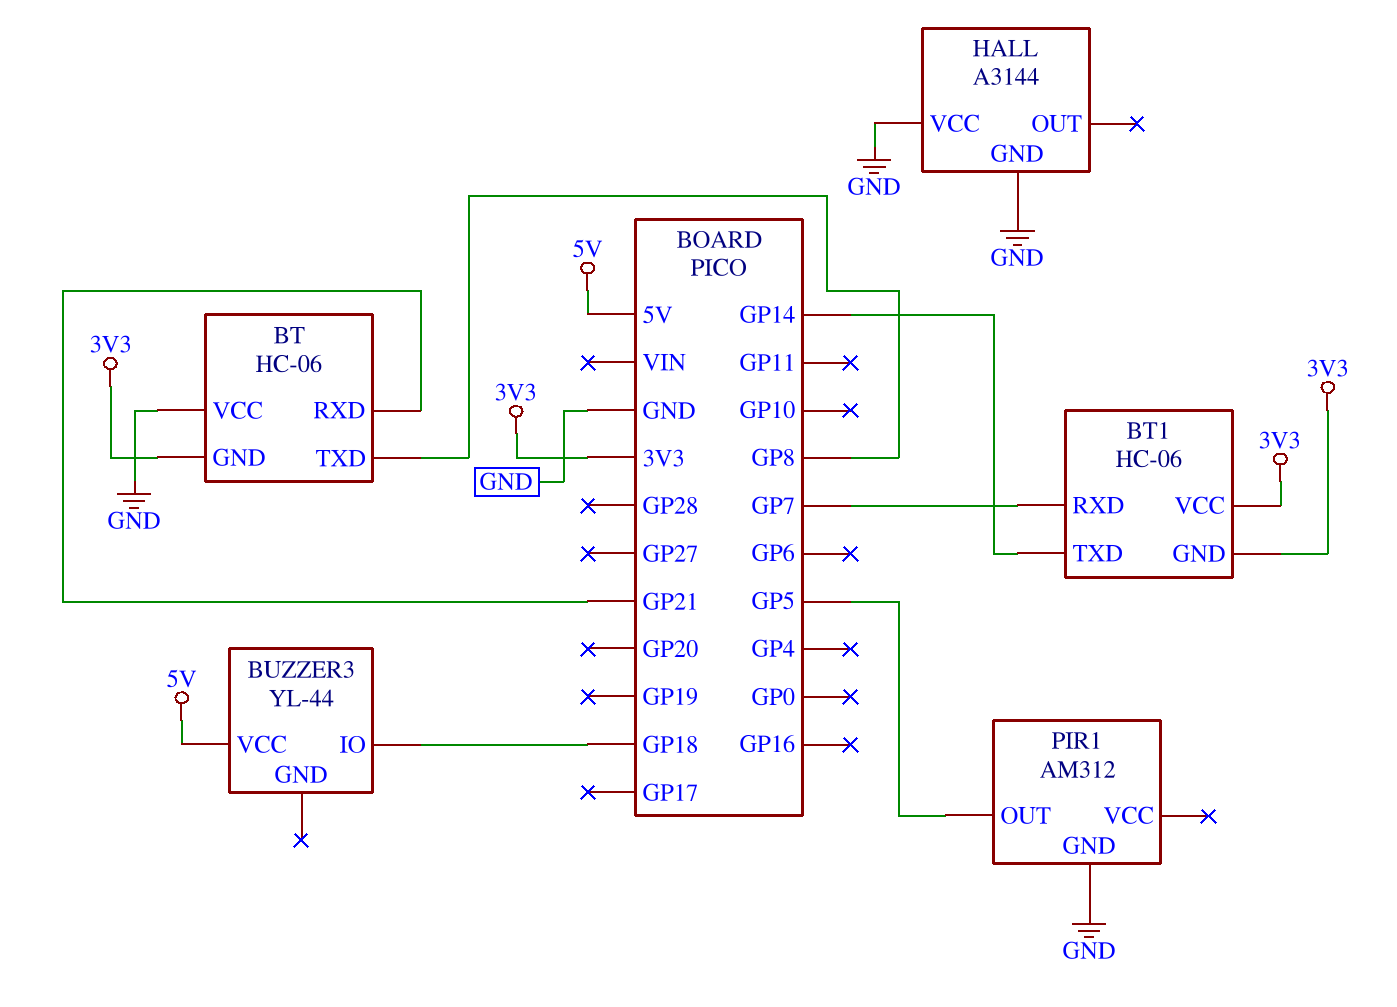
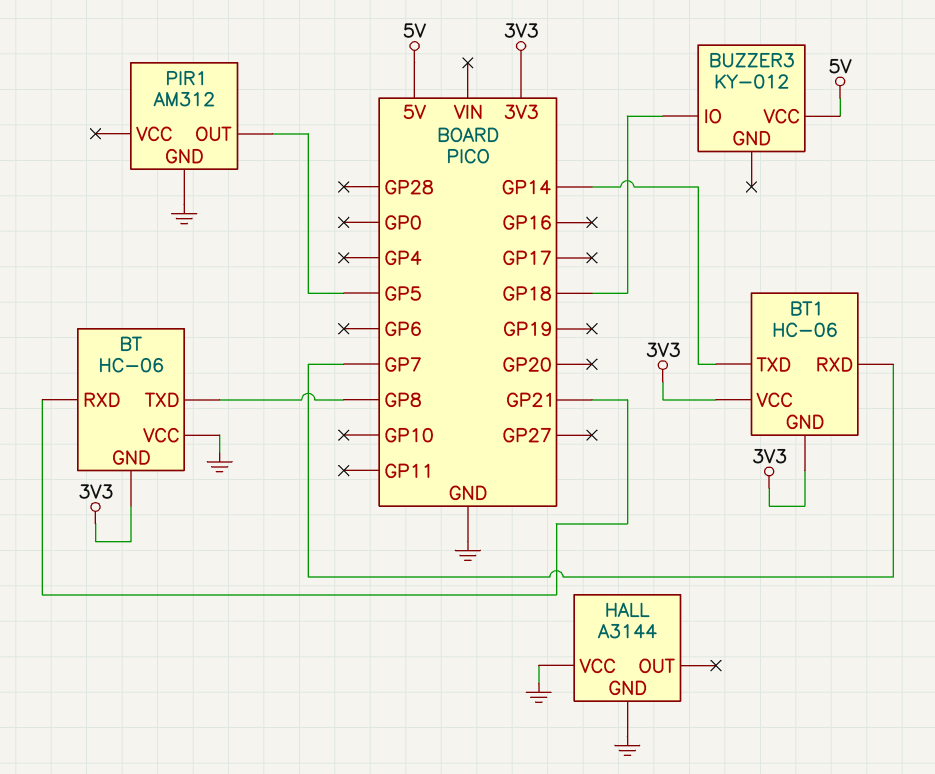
BUZZER3: YL-44 -> KY-012

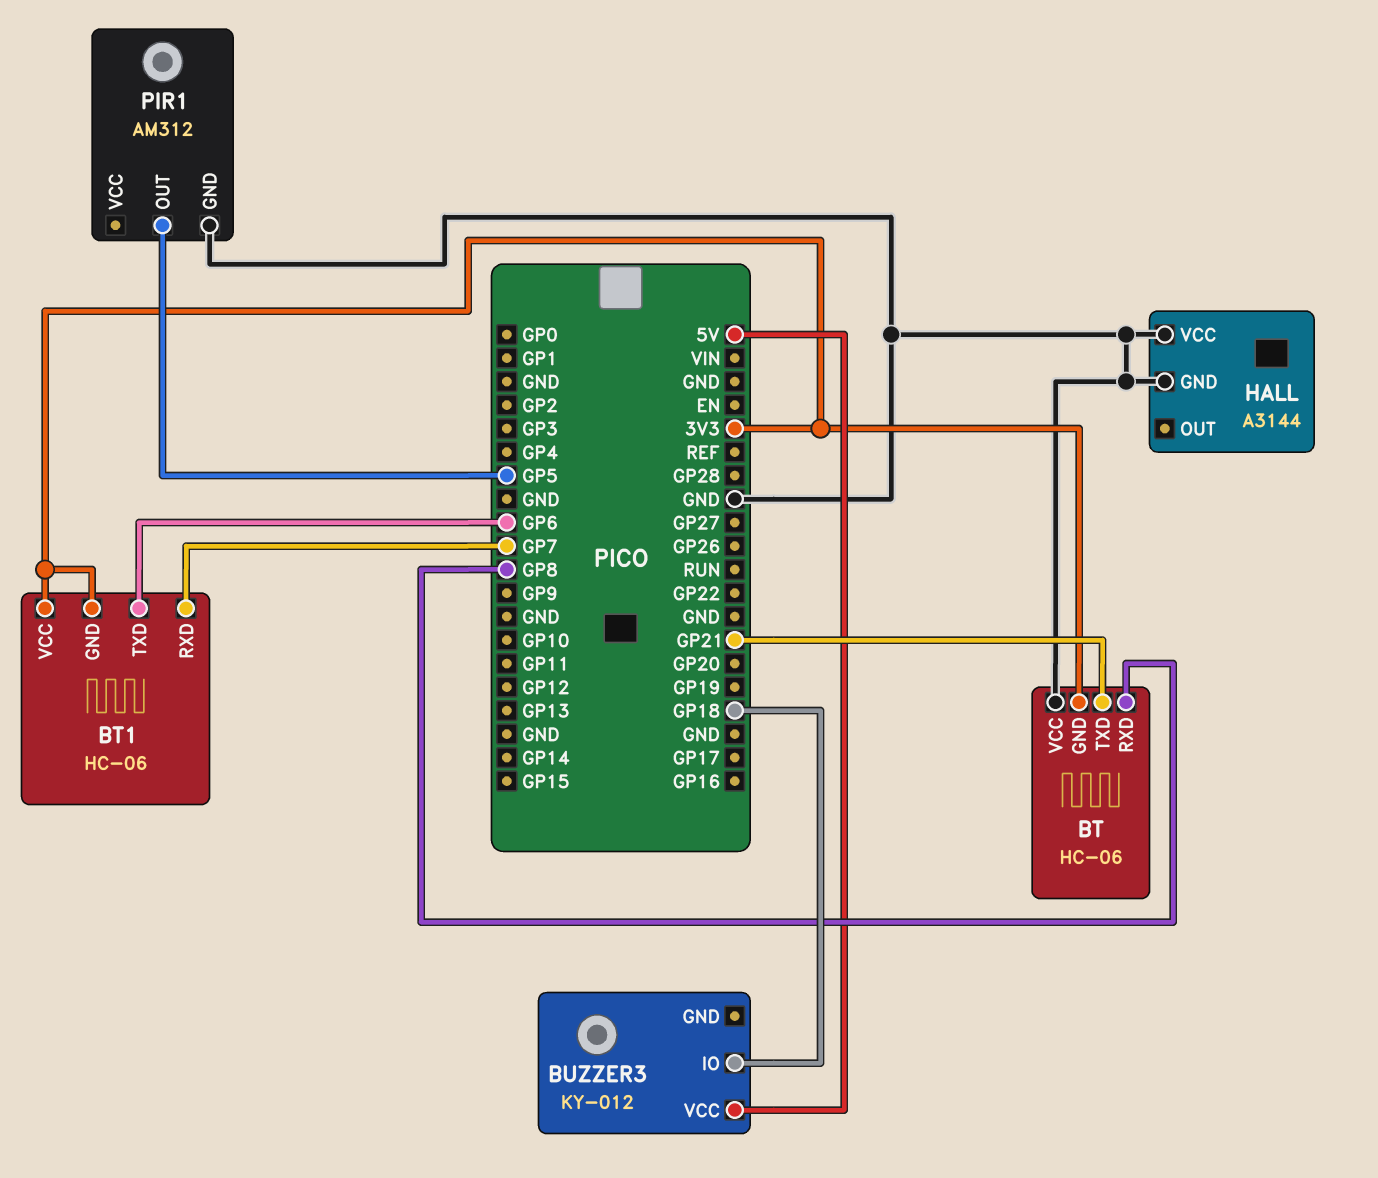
BT pin RXD: GP21 -> GP8
BT pin TXD: GP8 -> GP21
BT1 pin TXD: GP14 -> GP6

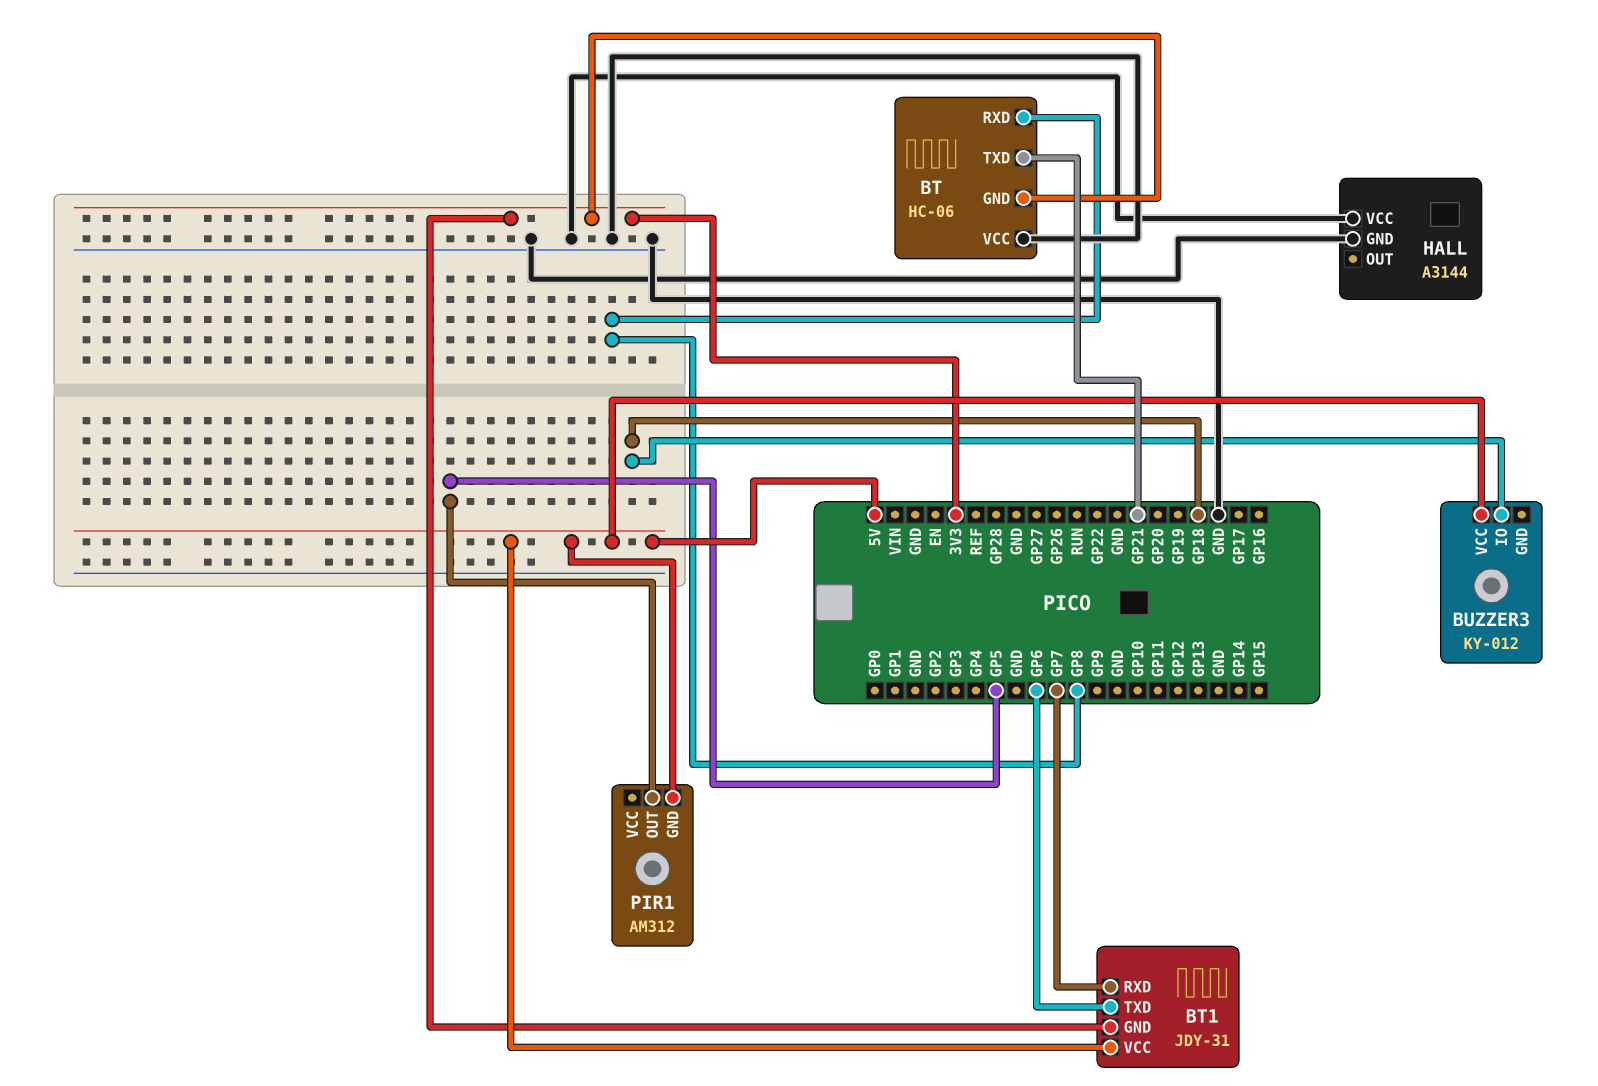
BT1: HC-06 -> JDY-31
BT1 pin VCC: 3V3 -> 5V
PIR1 pin GND: GND -> 5V

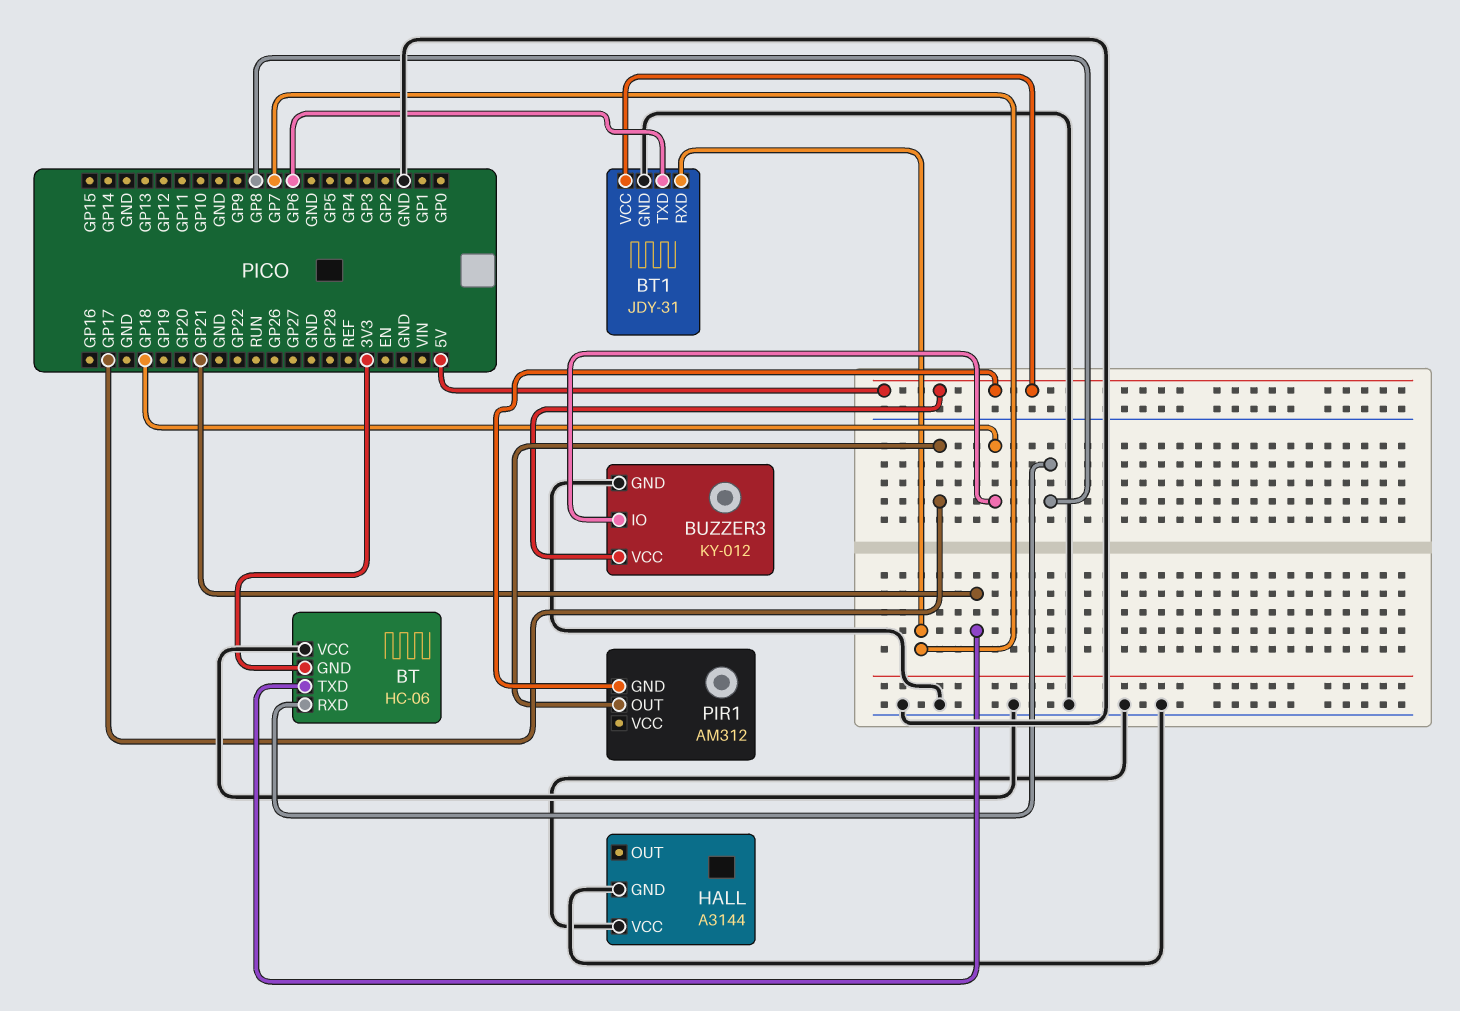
BT1 pin GND: 3V3 -> GND
BUZZER3 pin GND: none -> GND
PIR1 pin OUT: GP5 -> GP17

